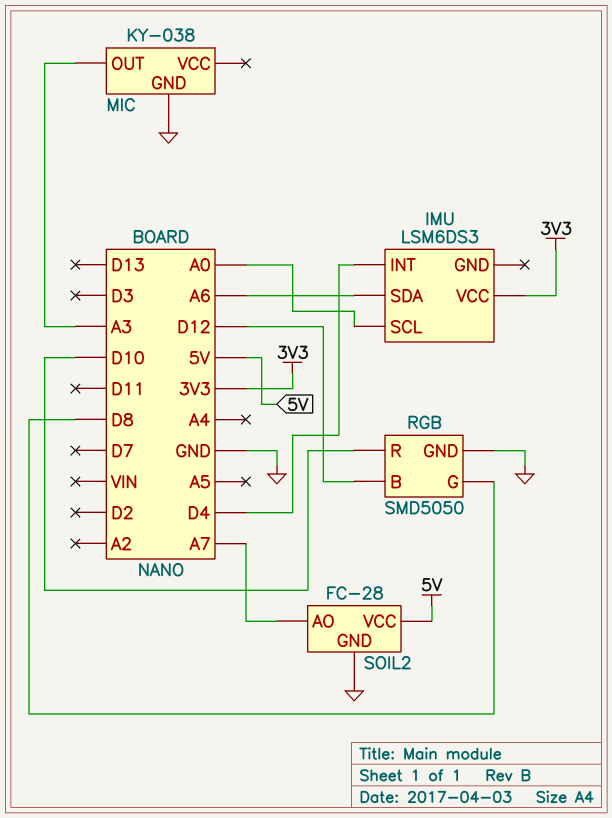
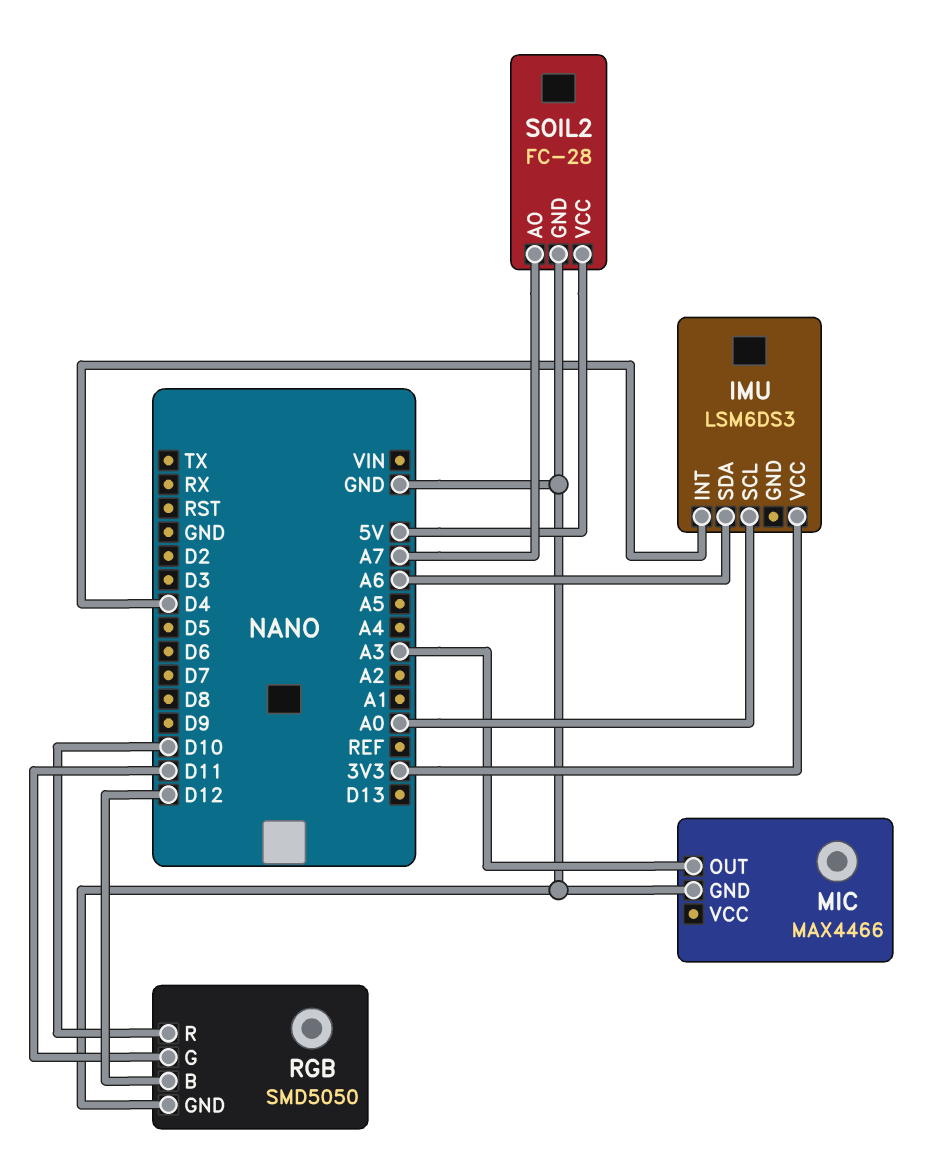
MIC: KY-038 -> MAX4466
RGB pin G: D8 -> D11

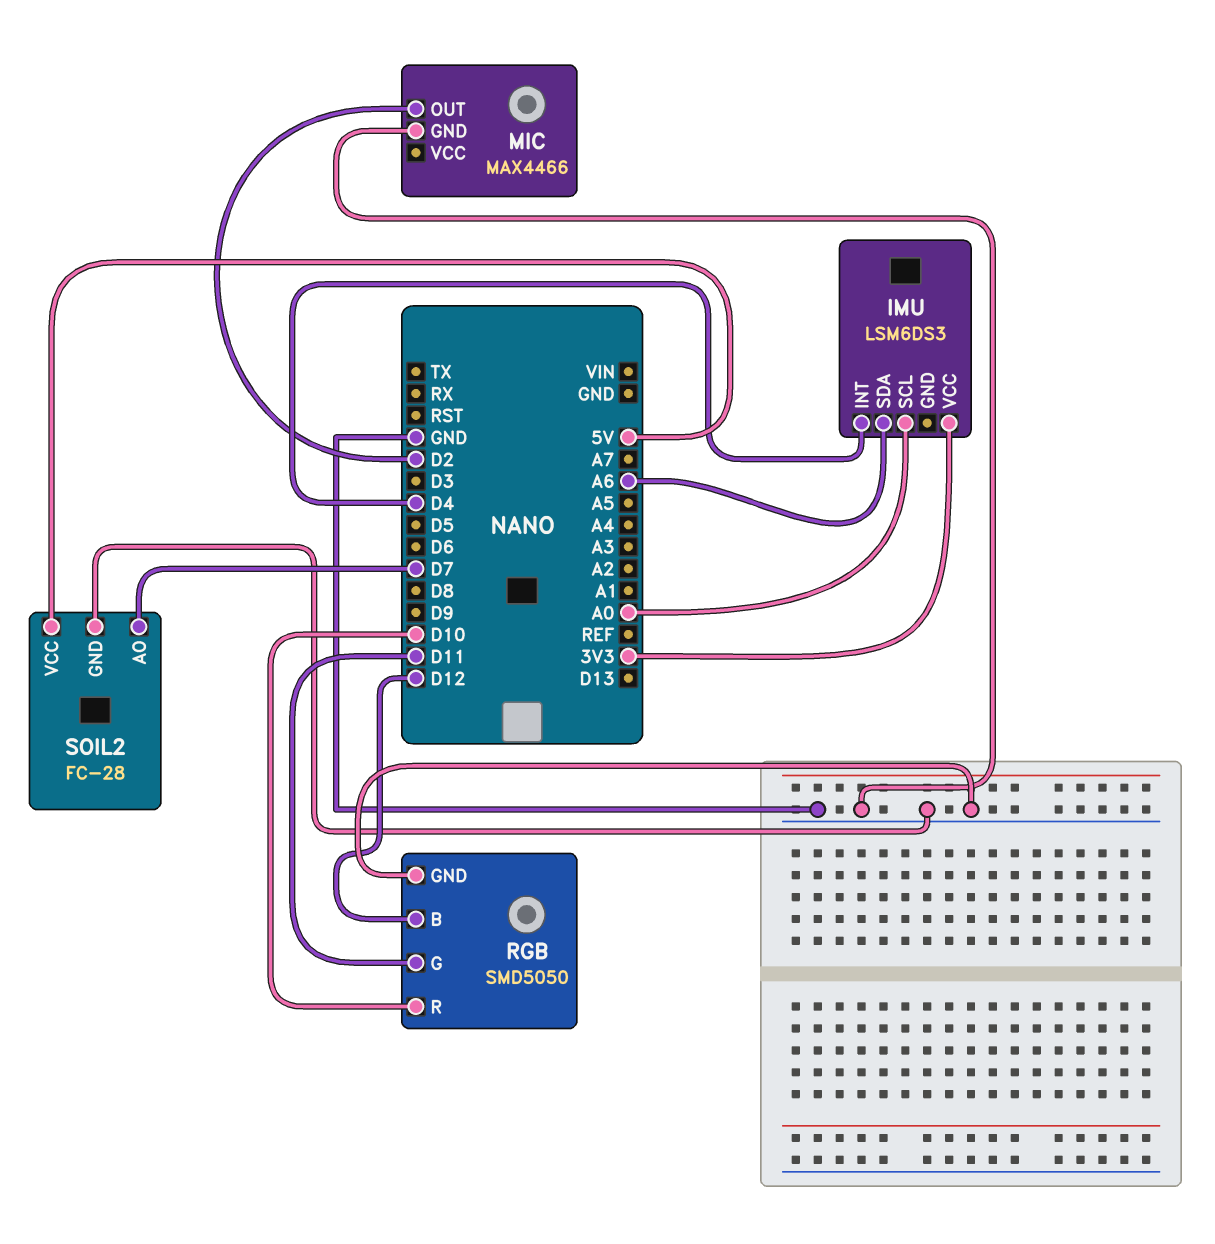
MIC pin OUT: A3 -> D2
SOIL2 pin AO: A7 -> D7

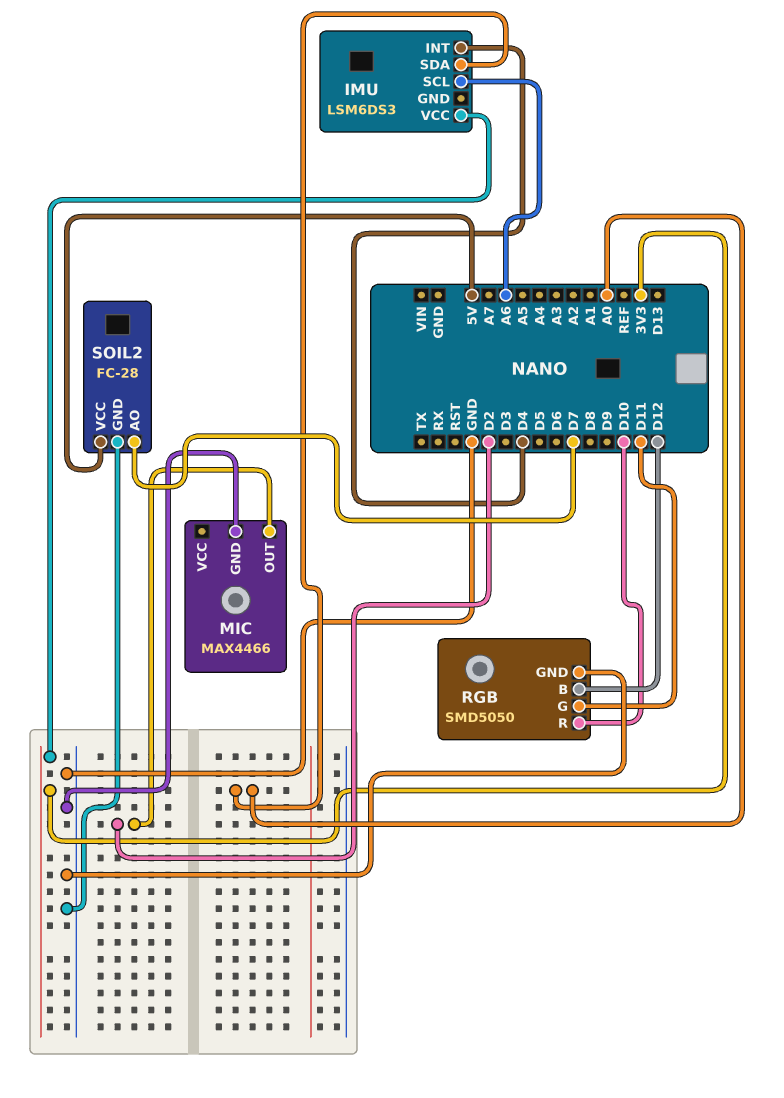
IMU pin SCL: A0 -> A6
IMU pin SDA: A6 -> A0

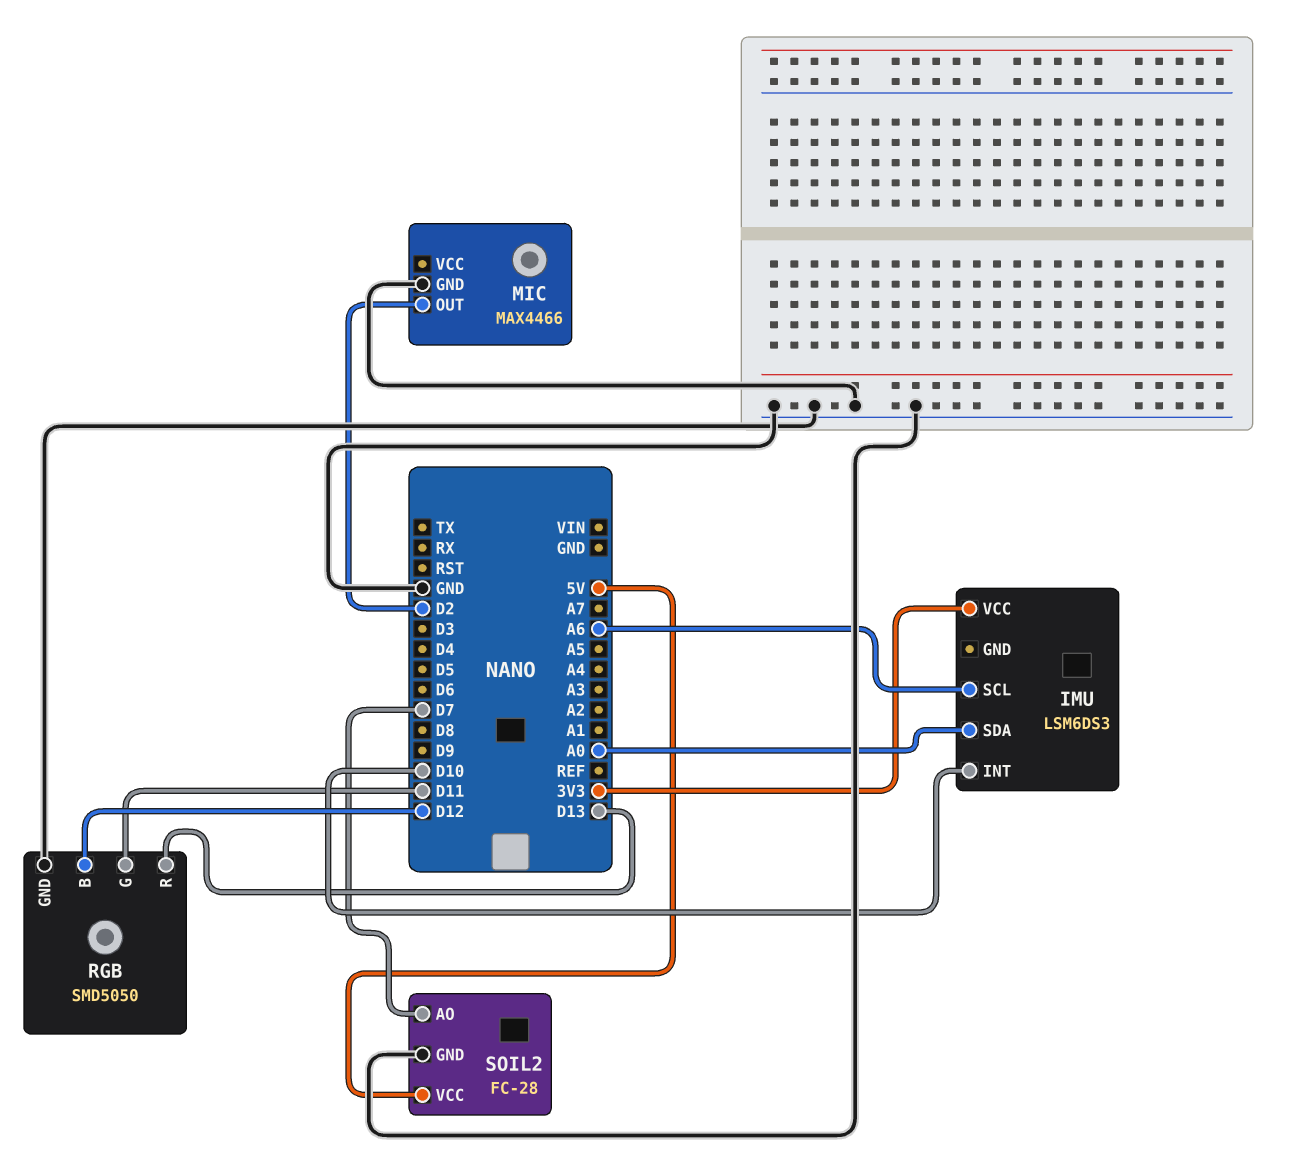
IMU pin INT: D4 -> D10
RGB pin R: D10 -> D13

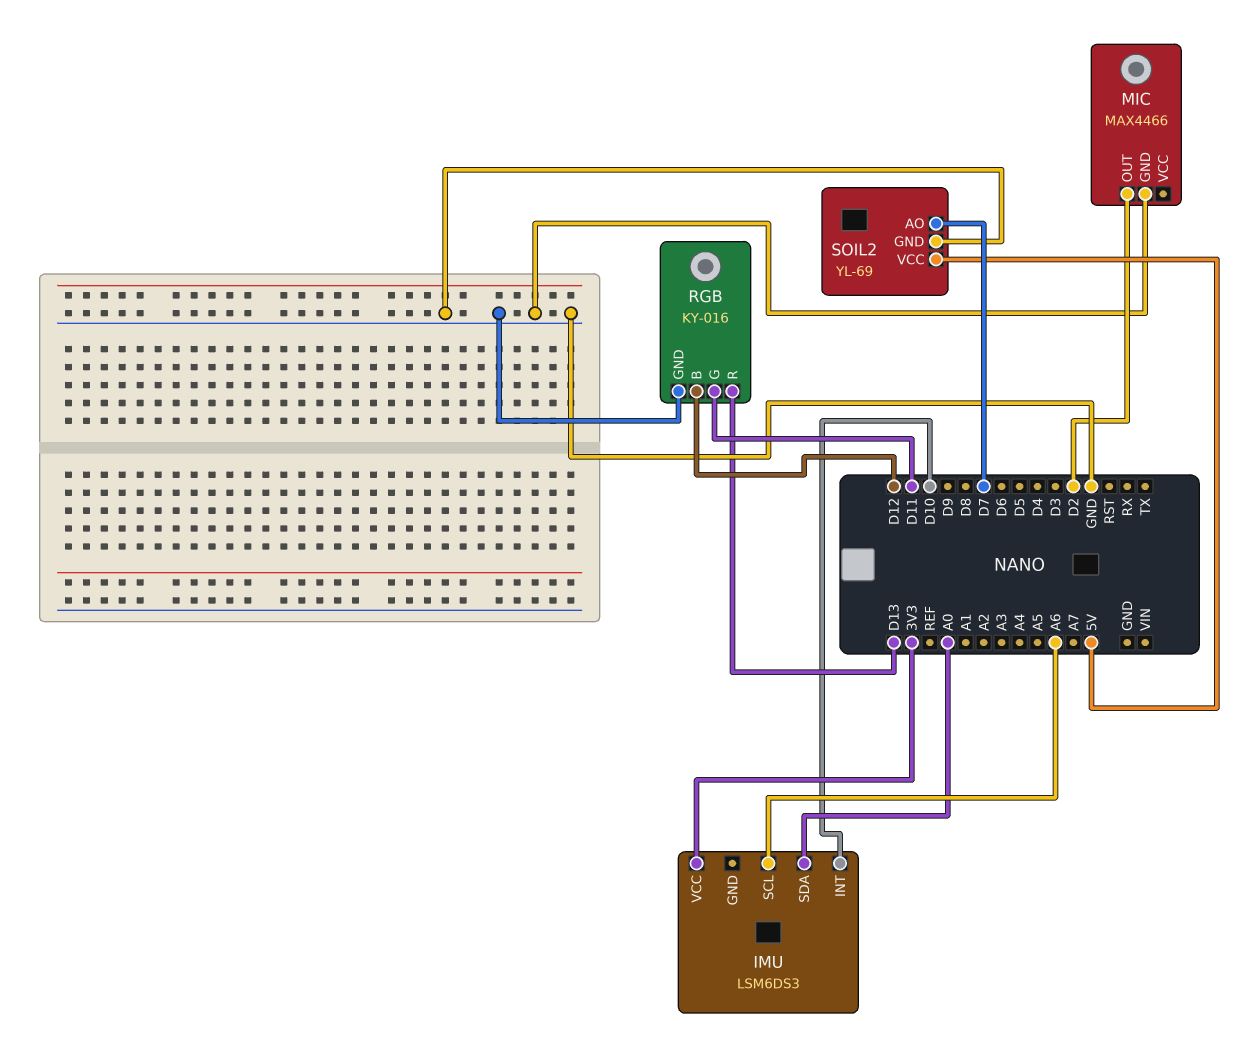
RGB: SMD5050 -> KY-016
SOIL2: FC-28 -> YL-69

